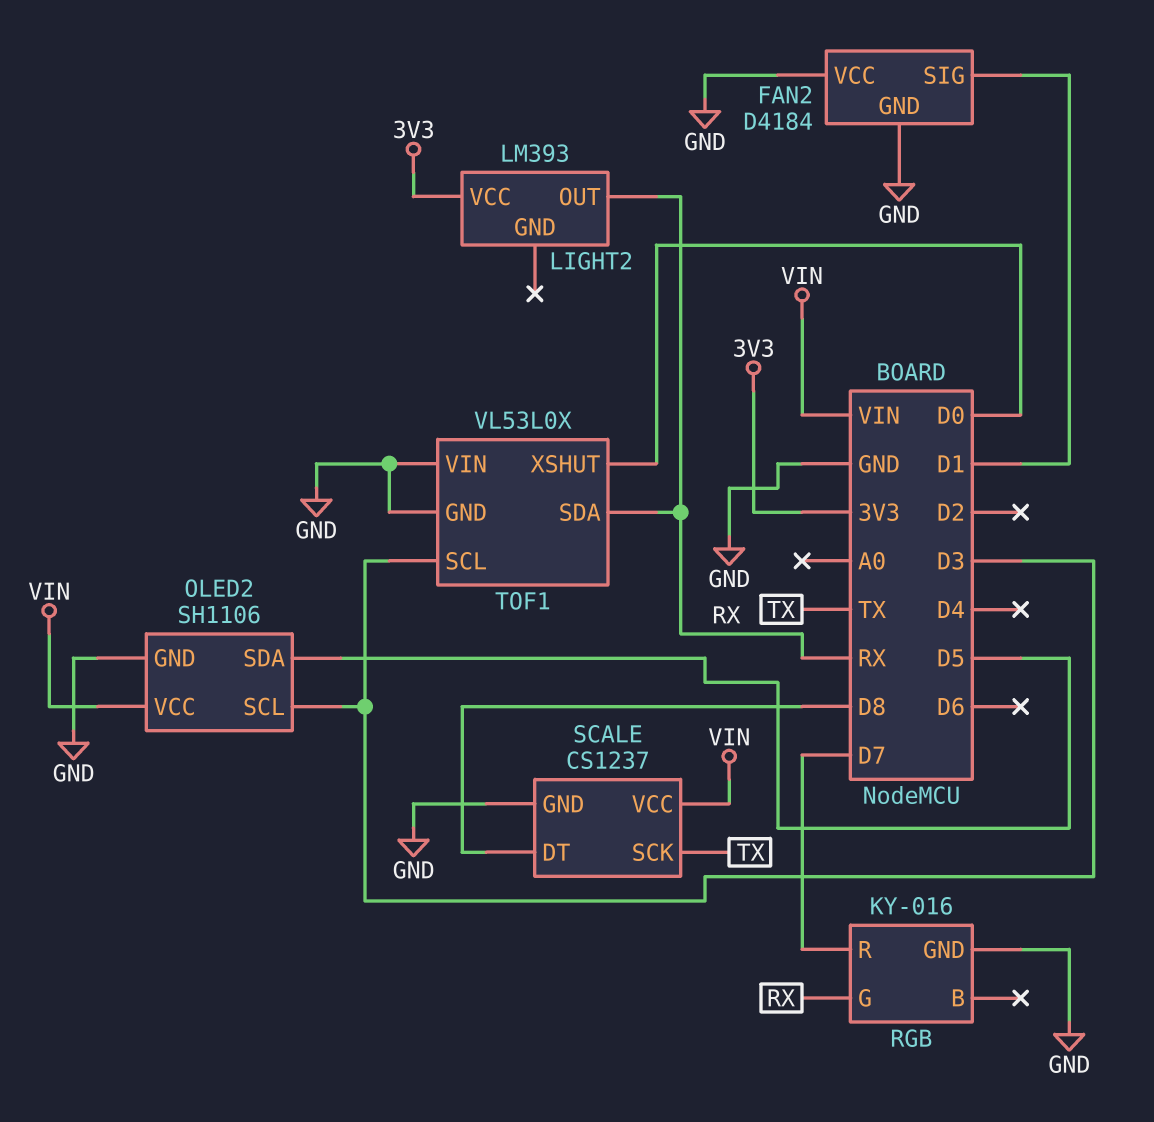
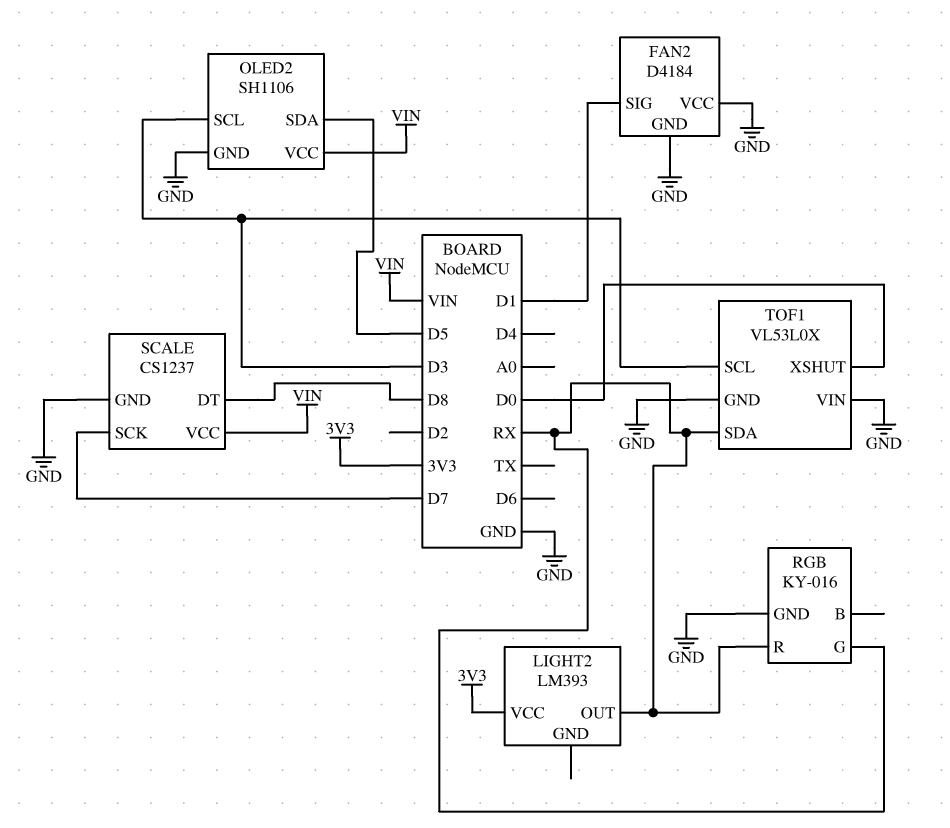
RGB pin R: D7 -> RX
SCALE pin SCK: TX -> D7

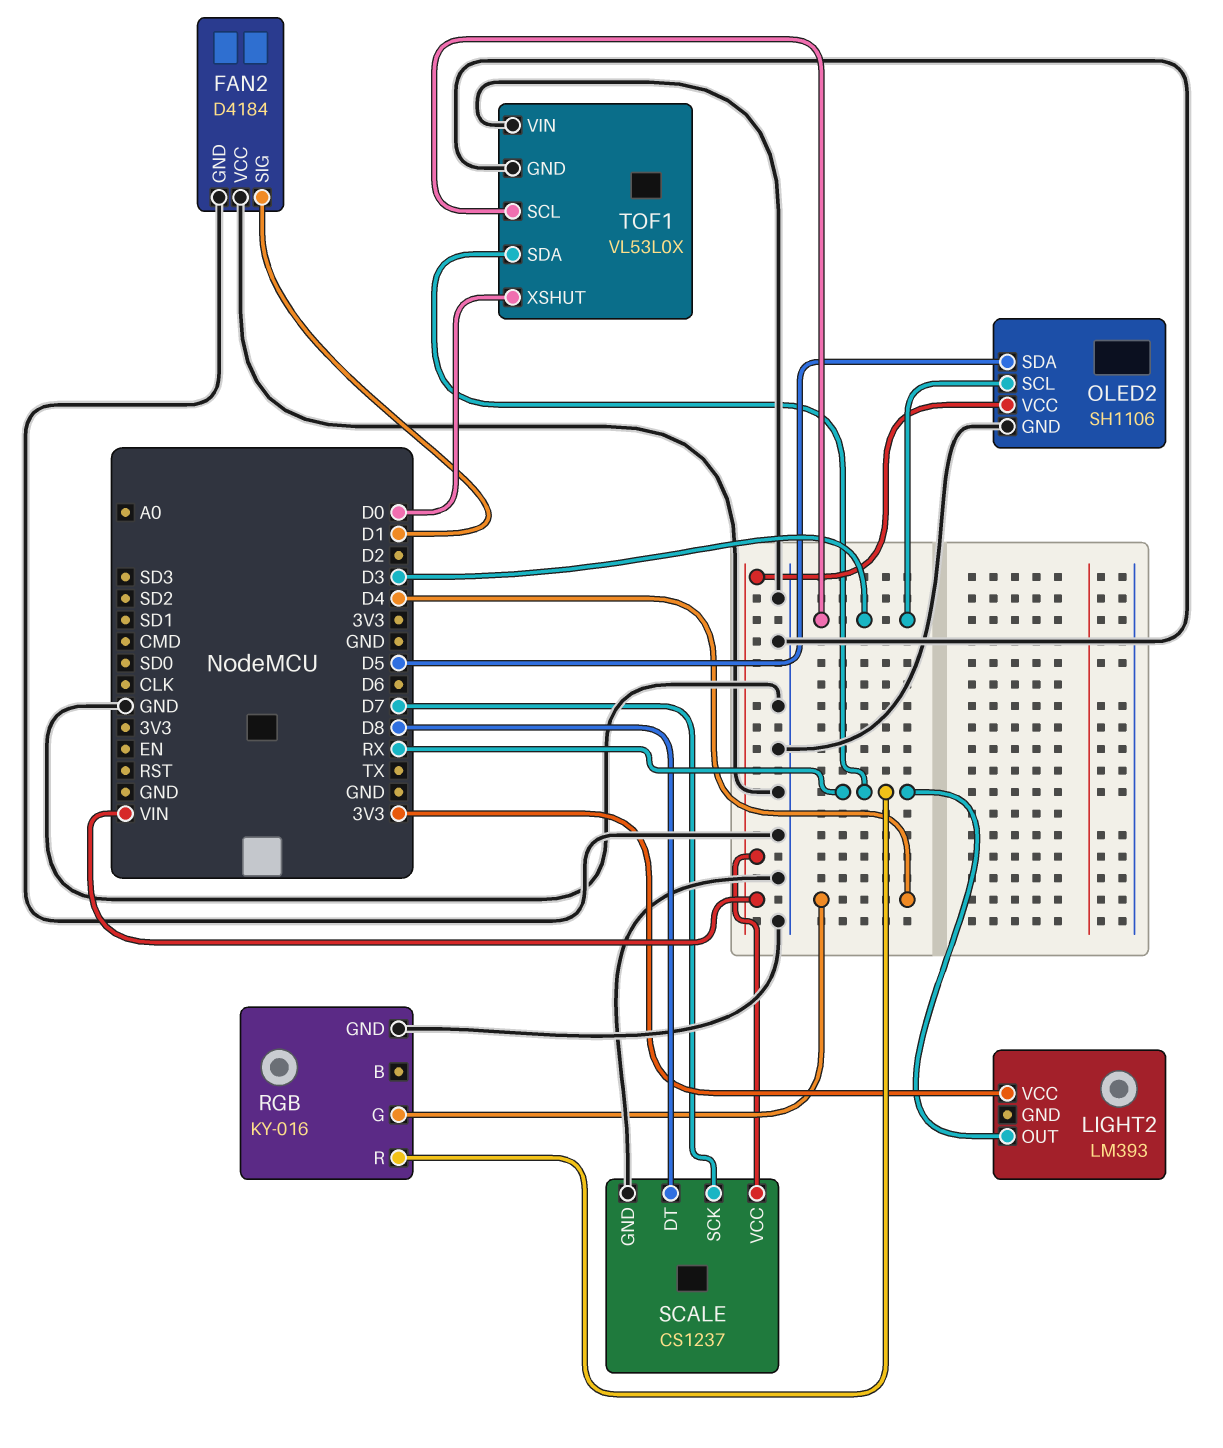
RGB pin G: RX -> D4

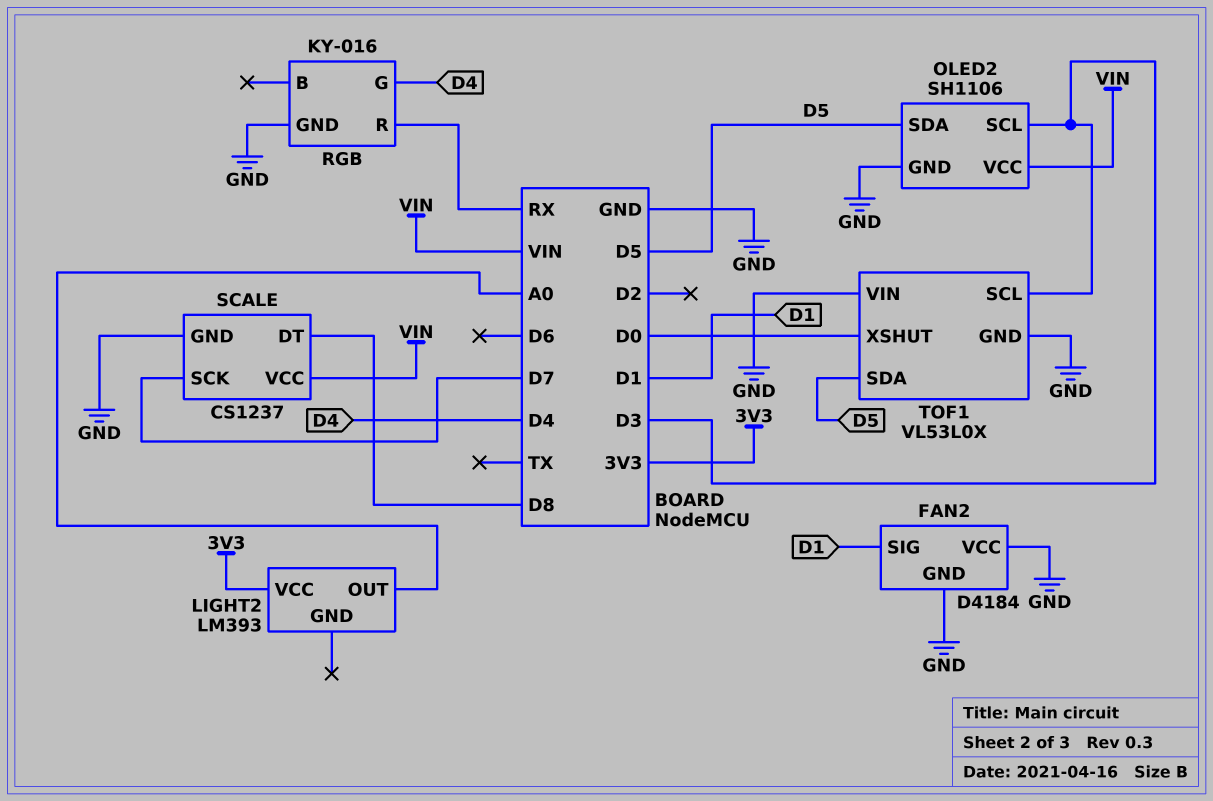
LIGHT2 pin OUT: RX -> A0
TOF1 pin SDA: RX -> D5

